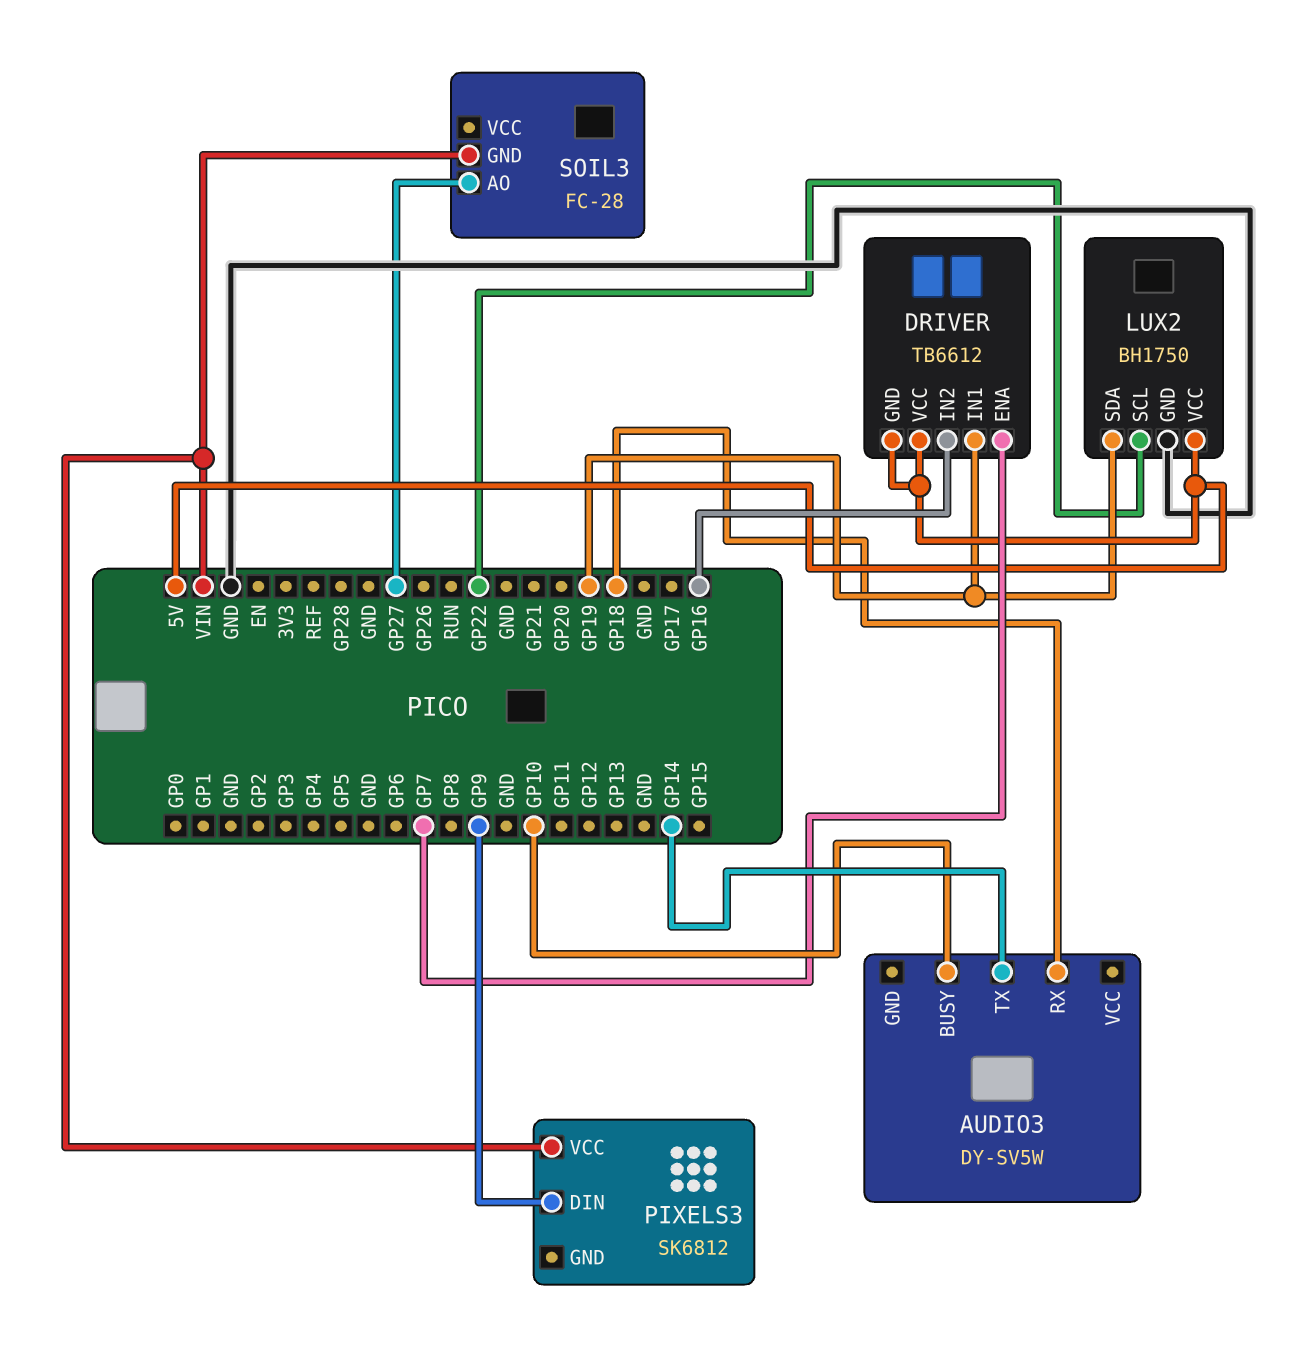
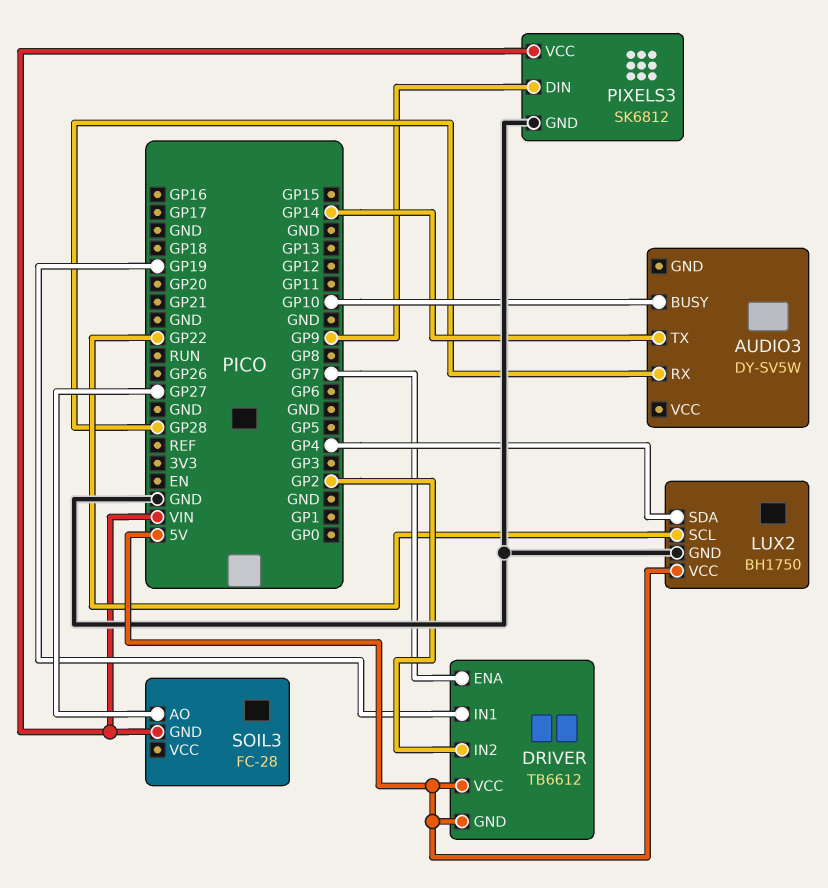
AUDIO3 pin RX: GP18 -> GP28
DRIVER pin IN2: GP16 -> GP2
LUX2 pin SDA: GP19 -> GP4
PIXELS3 pin GND: none -> GND

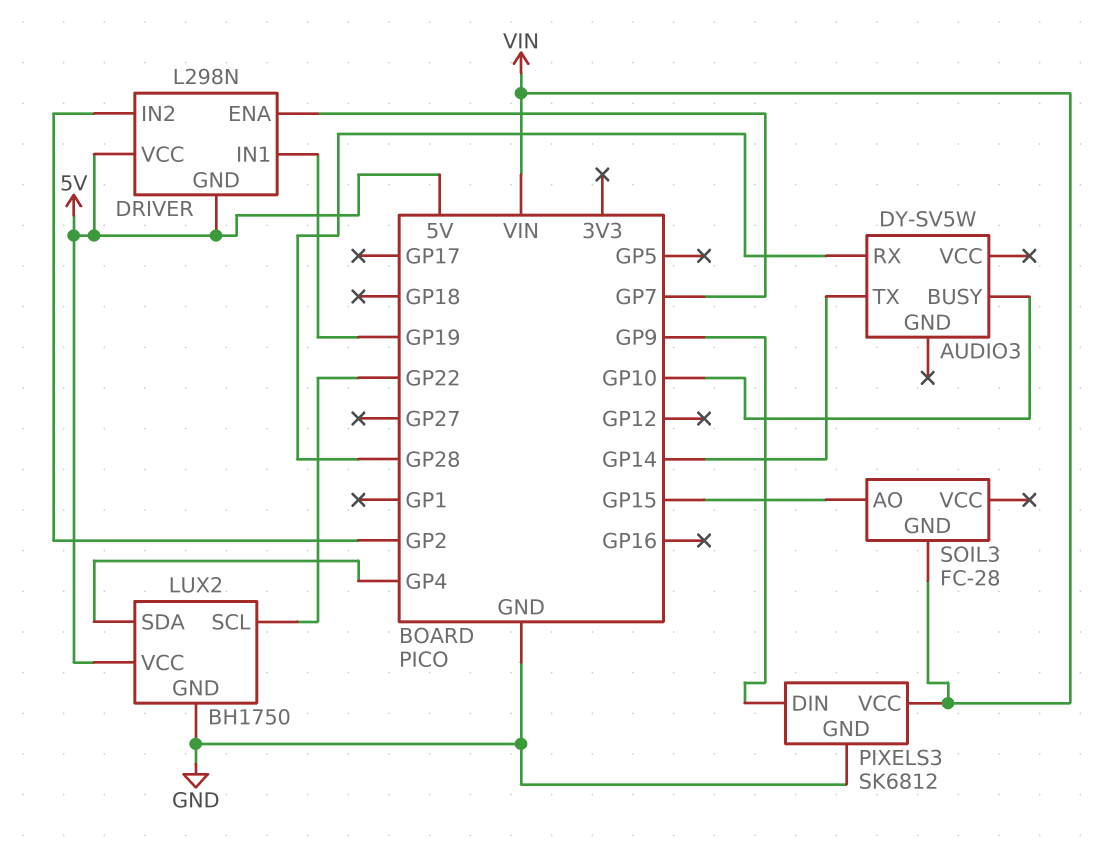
DRIVER: TB6612 -> L298N
SOIL3 pin AO: GP27 -> GP15

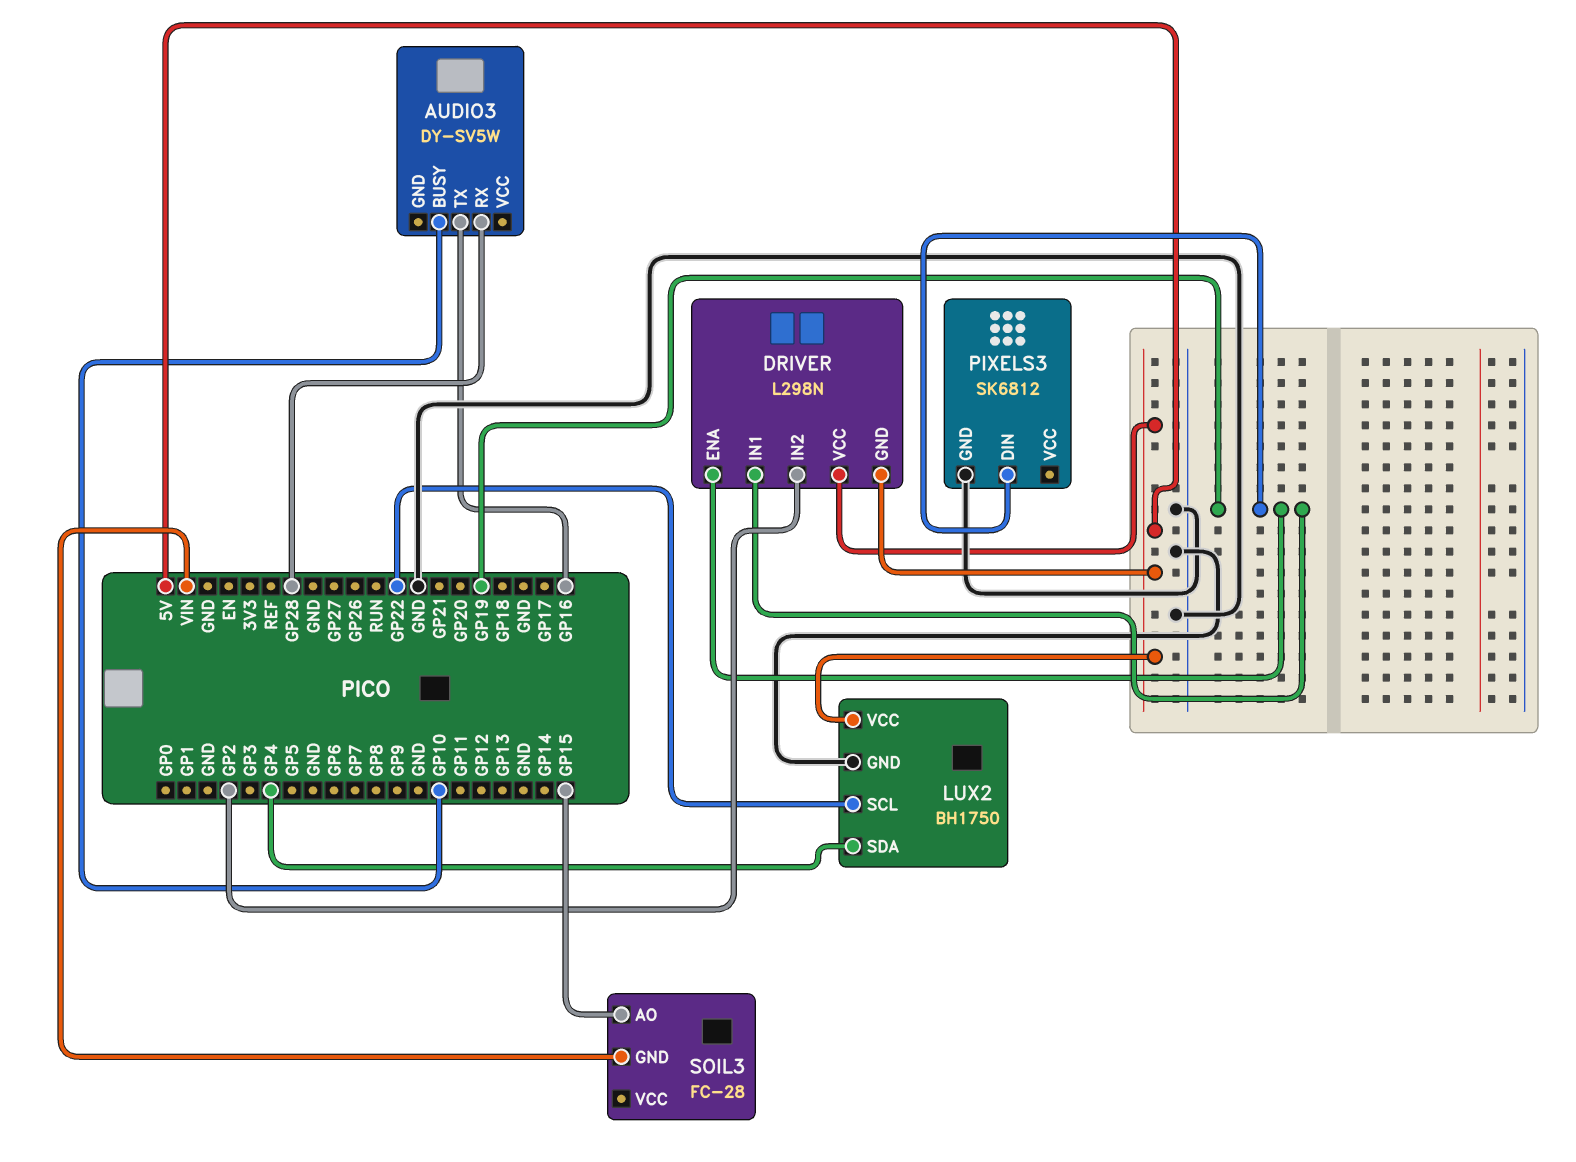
AUDIO3 pin TX: GP14 -> GP16
DRIVER pin ENA: GP7 -> GP19
PIXELS3 pin DIN: GP9 -> GP19
PIXELS3 pin VCC: VIN -> none

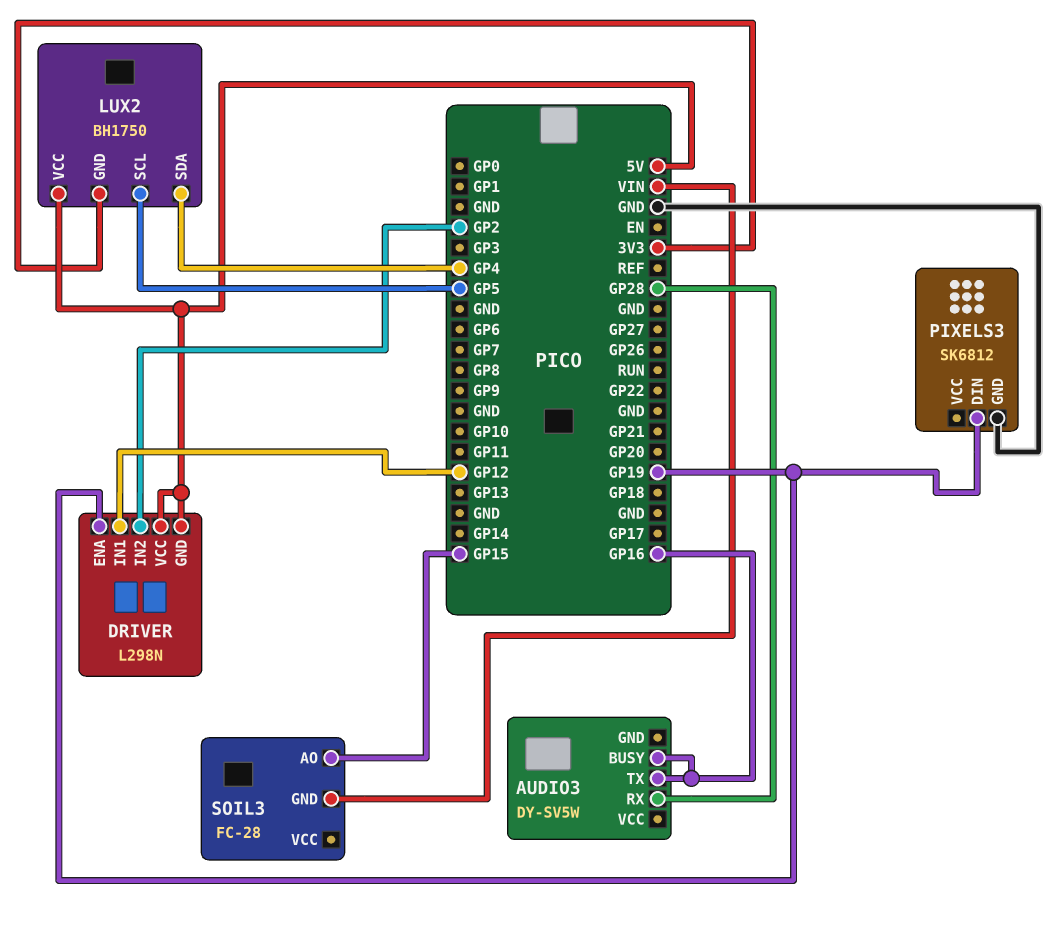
AUDIO3 pin BUSY: GP10 -> GP16
DRIVER pin IN1: GP19 -> GP12
LUX2 pin GND: GND -> 3V3
LUX2 pin SCL: GP22 -> GP5

